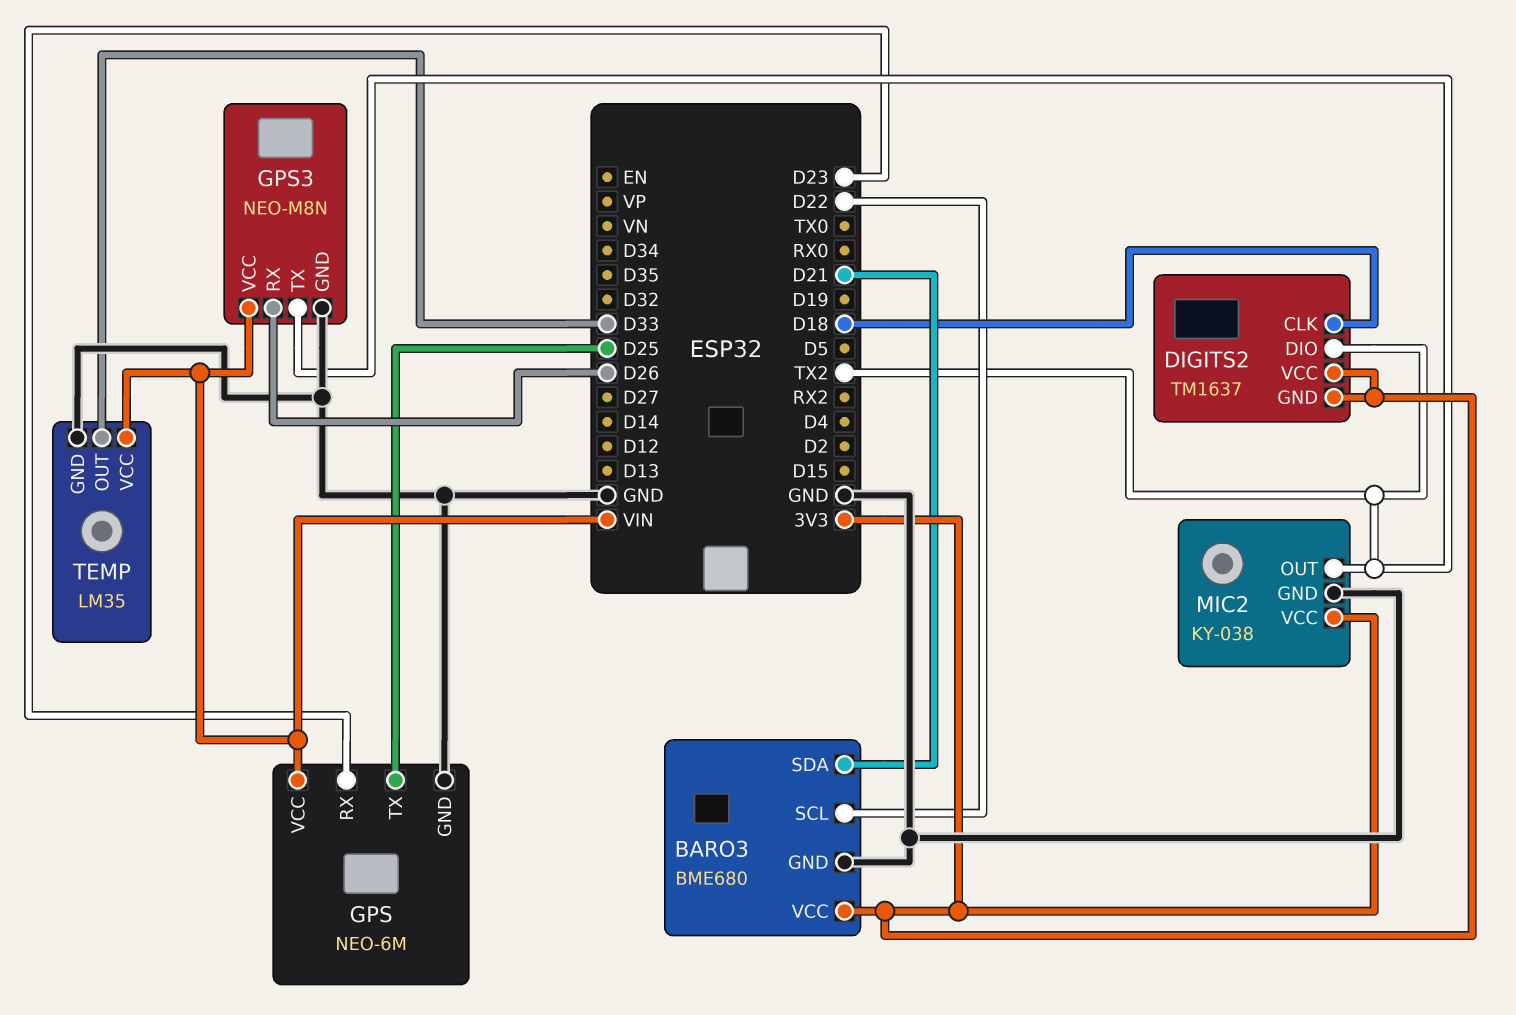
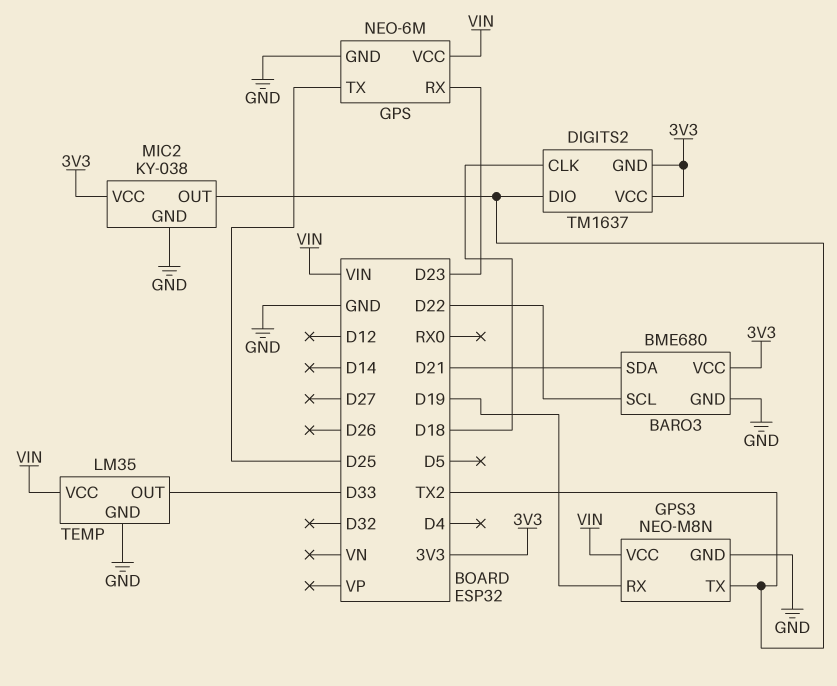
GPS3 pin RX: D26 -> D19

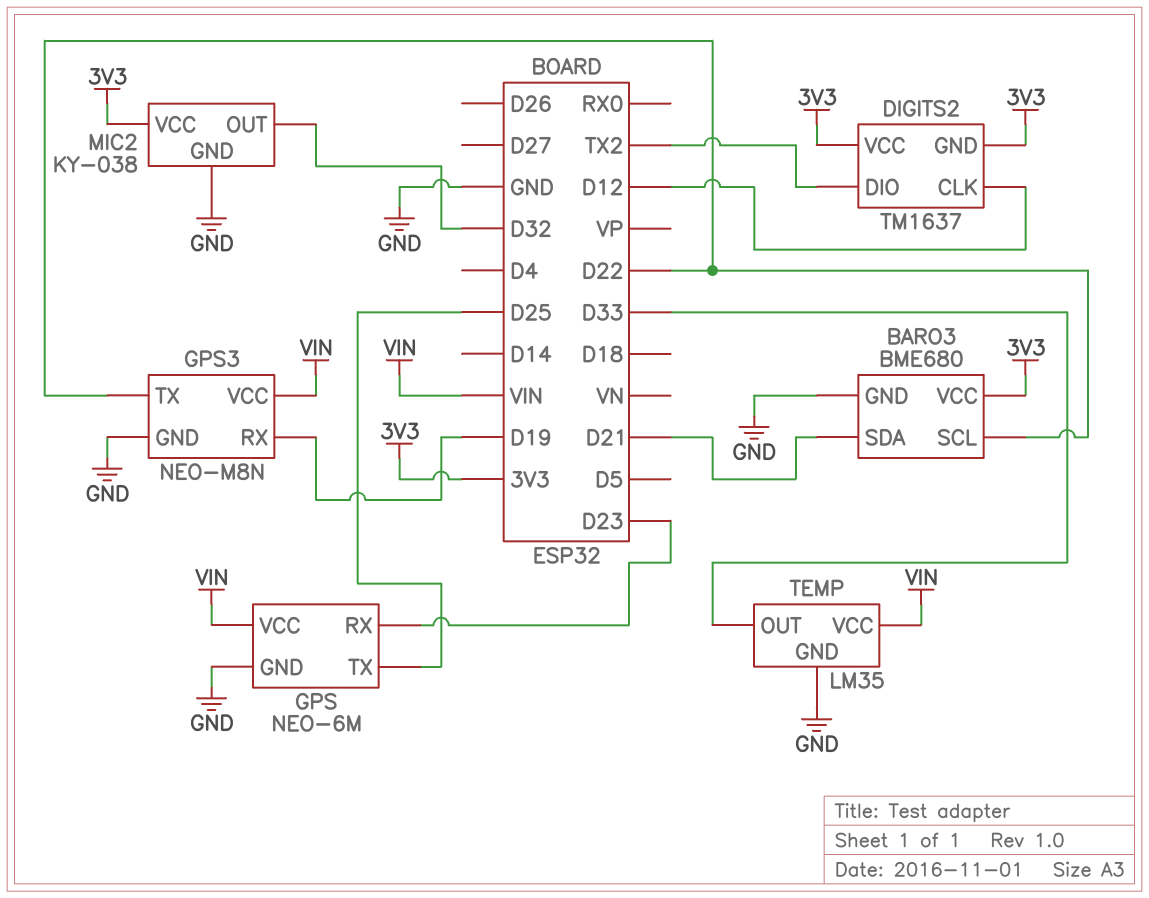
DIGITS2 pin CLK: D18 -> D12
GPS3 pin TX: TX2 -> D22
MIC2 pin OUT: TX2 -> D32

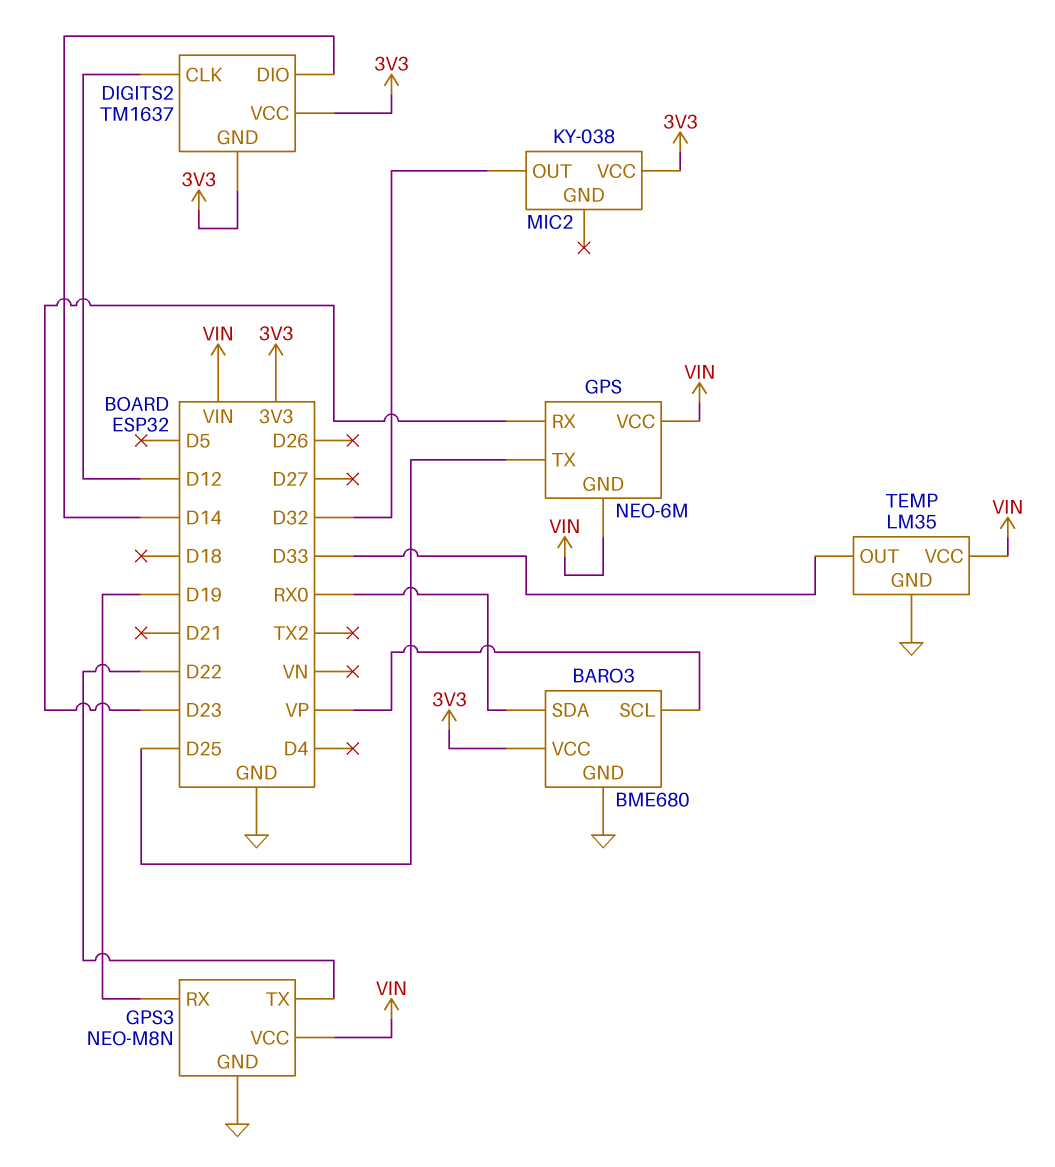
BARO3 pin SCL: D22 -> VP
BARO3 pin SDA: D21 -> RX0
DIGITS2 pin DIO: TX2 -> D14
GPS pin GND: GND -> VIN
MIC2 pin GND: GND -> none

